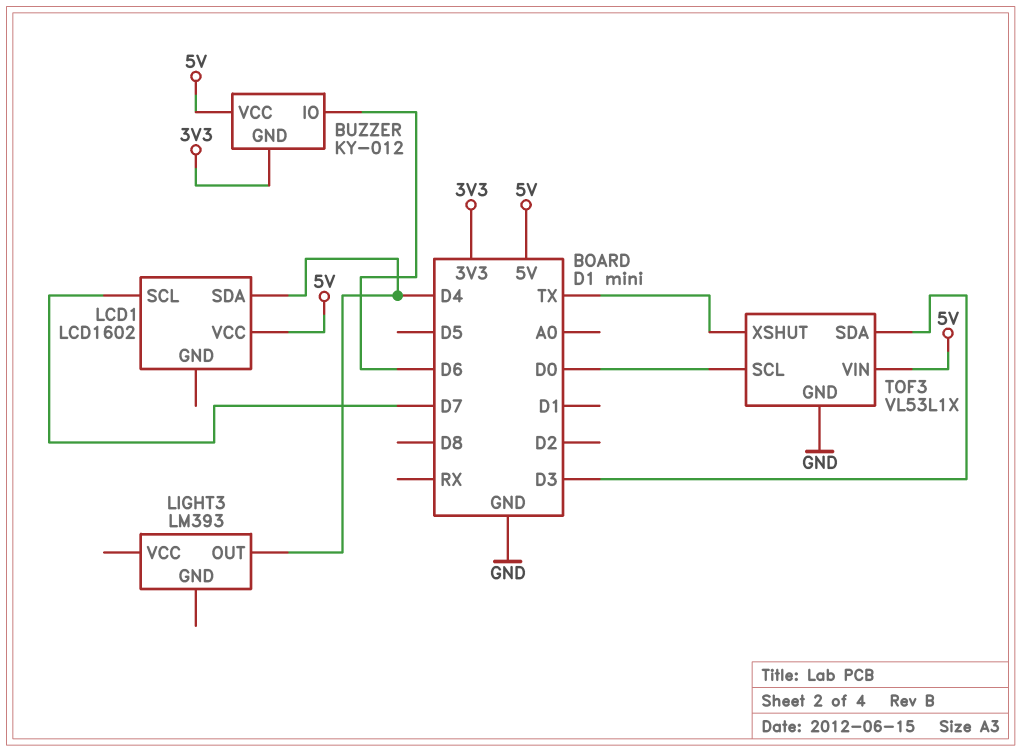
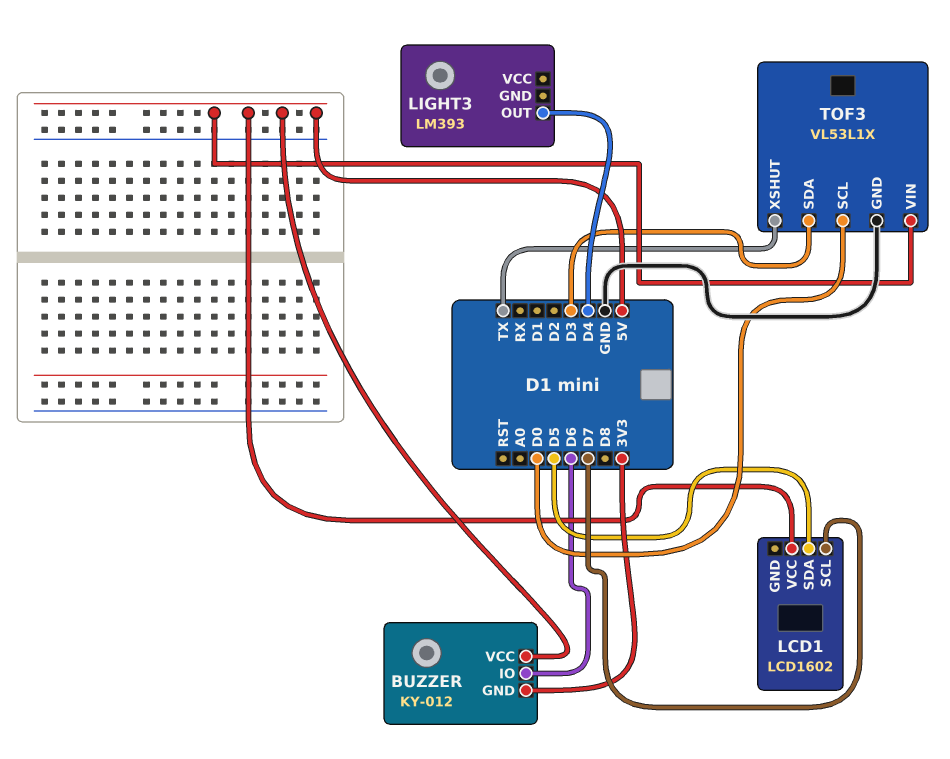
LCD1 pin SDA: D4 -> D5

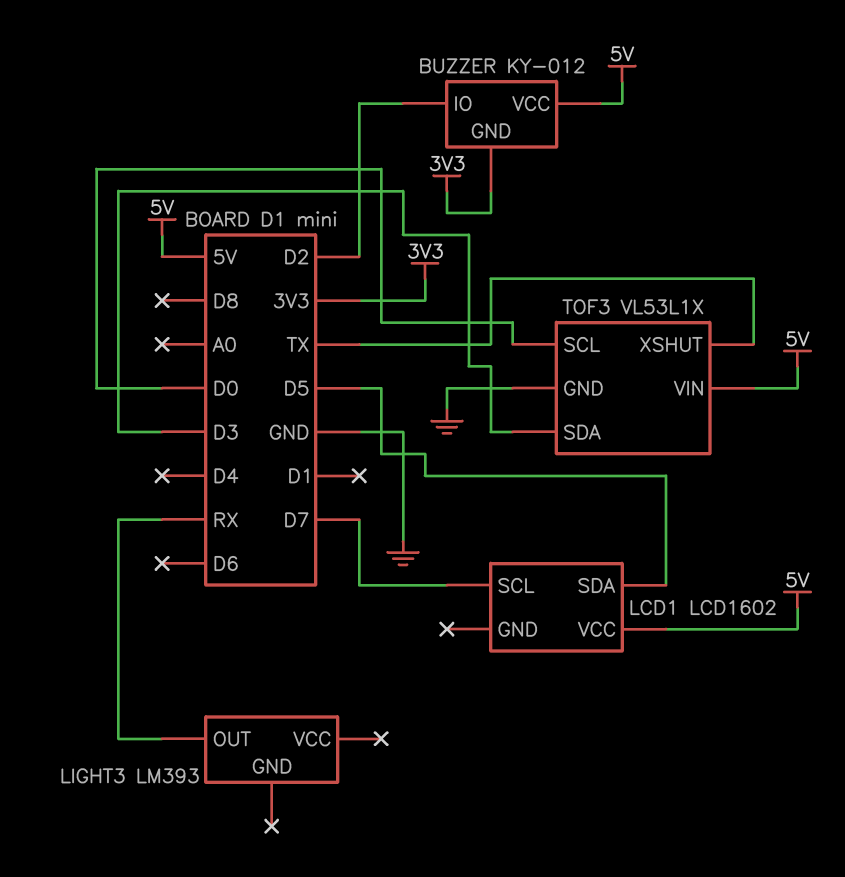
BUZZER pin IO: D6 -> D2
LIGHT3 pin OUT: D4 -> RX

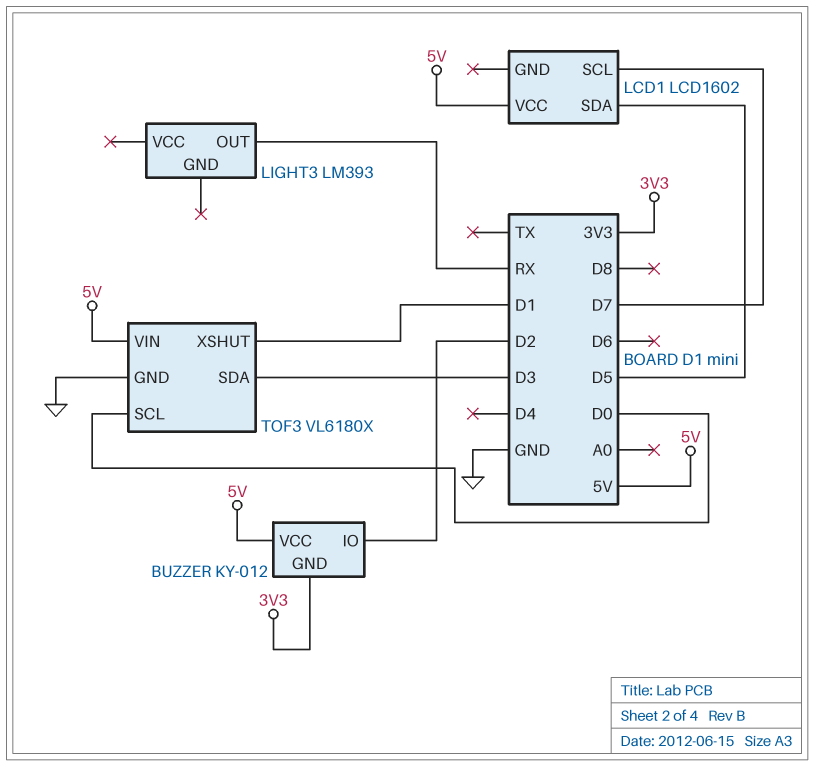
TOF3: VL53L1X -> VL6180X
TOF3 pin XSHUT: TX -> D1

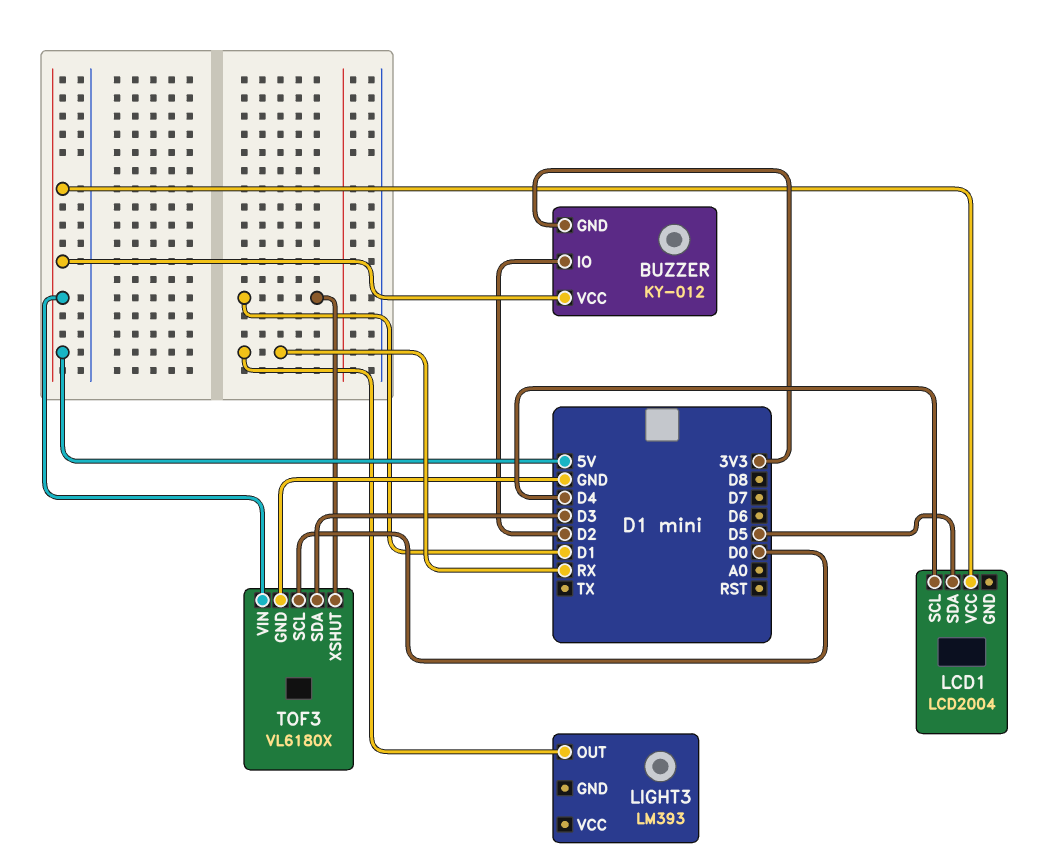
LCD1: LCD1602 -> LCD2004
LCD1 pin SCL: D7 -> D4

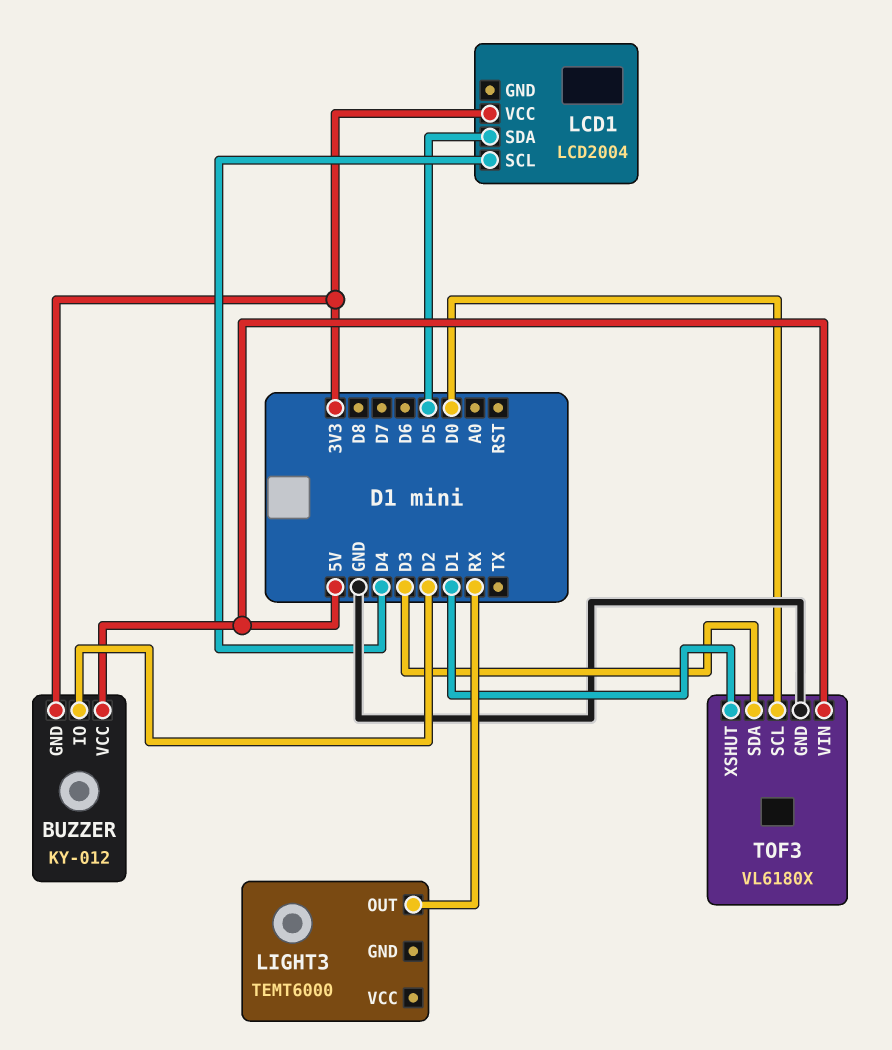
LCD1 pin VCC: 5V -> 3V3
LIGHT3: LM393 -> TEMT6000

